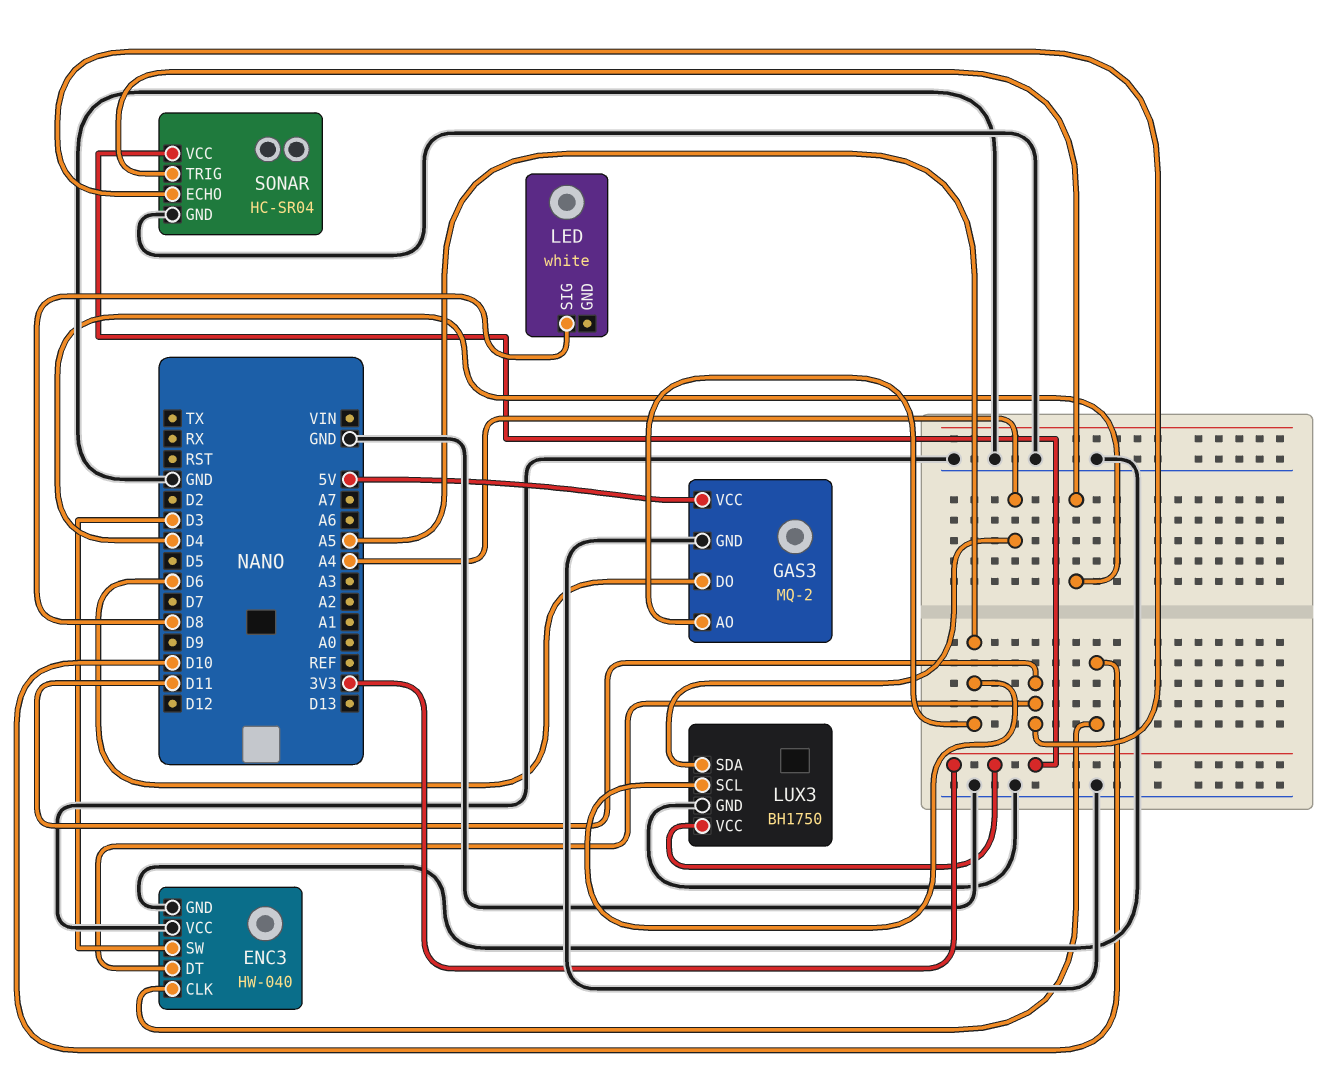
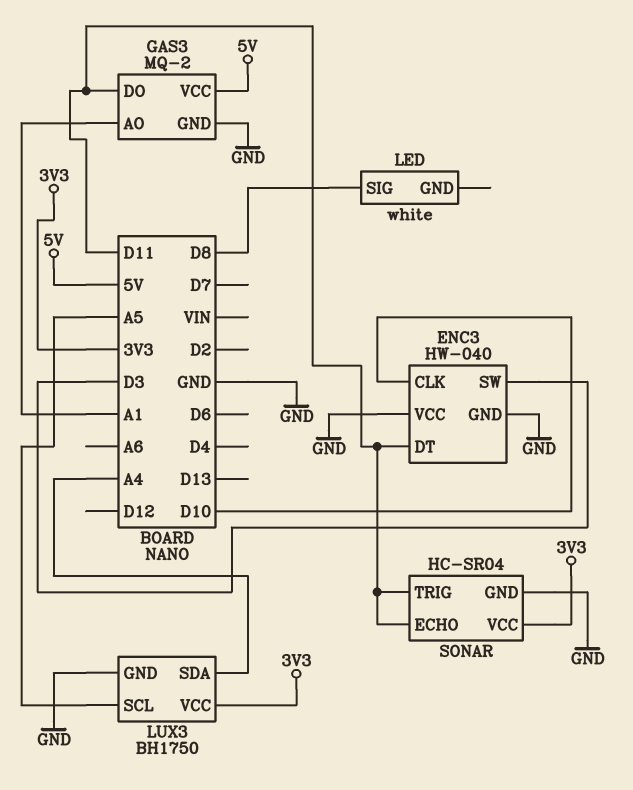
GAS3 pin AO: A5 -> A1
GAS3 pin DO: D6 -> D11
SONAR pin TRIG: D4 -> D11

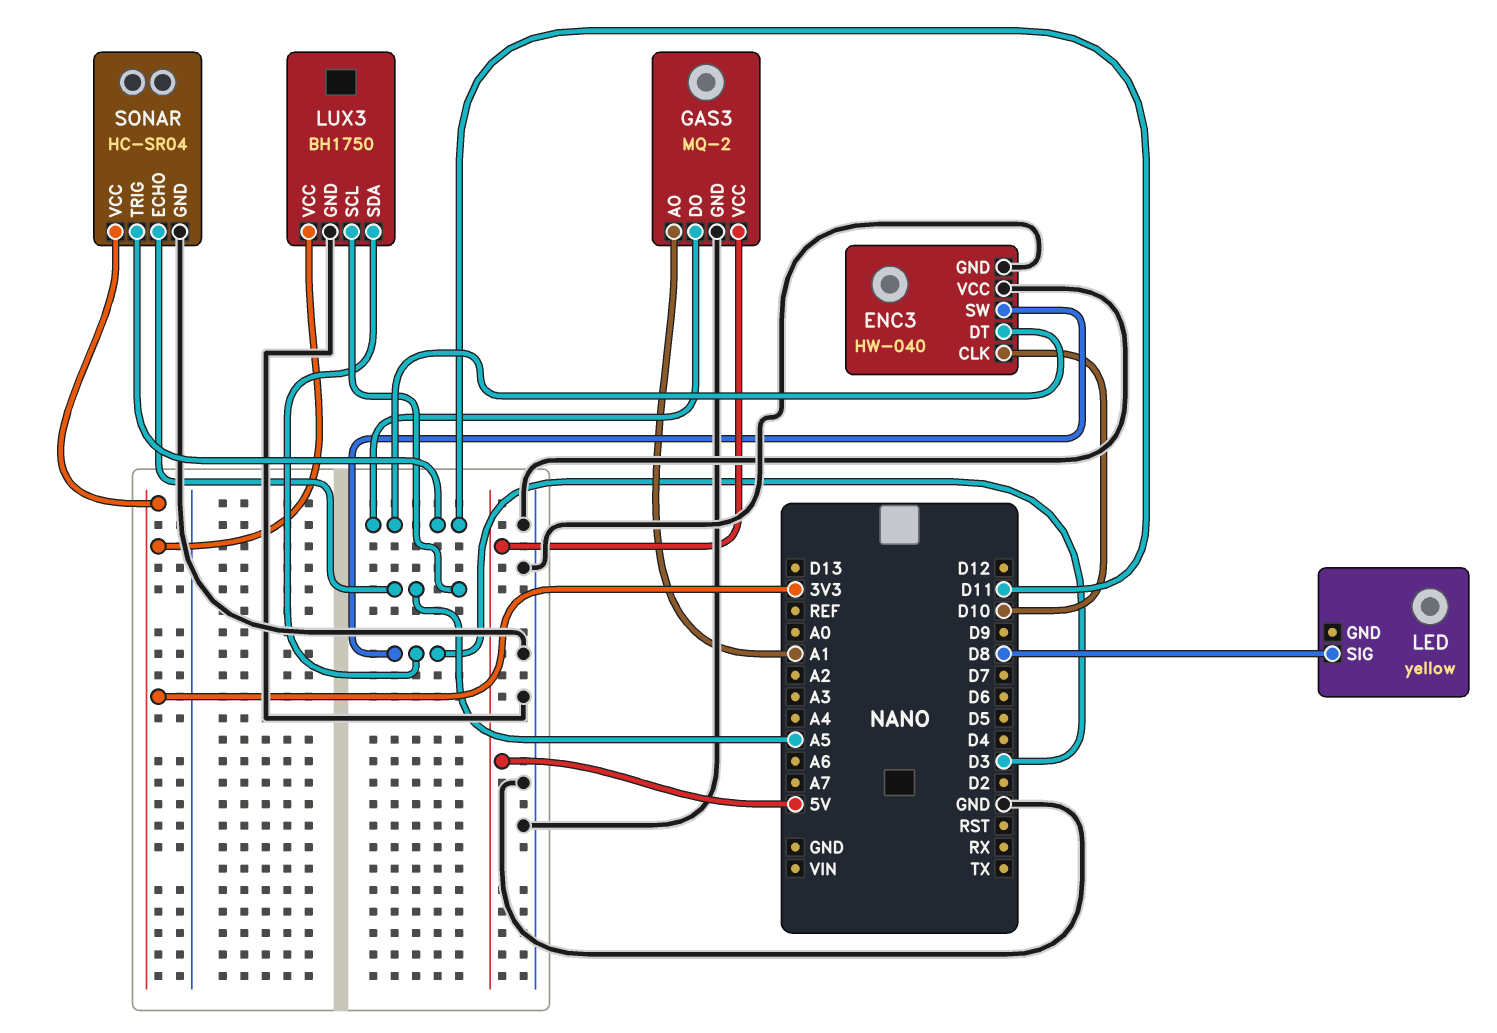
LED: white -> yellow
LUX3 pin SDA: A4 -> D3
SONAR pin ECHO: D11 -> A5

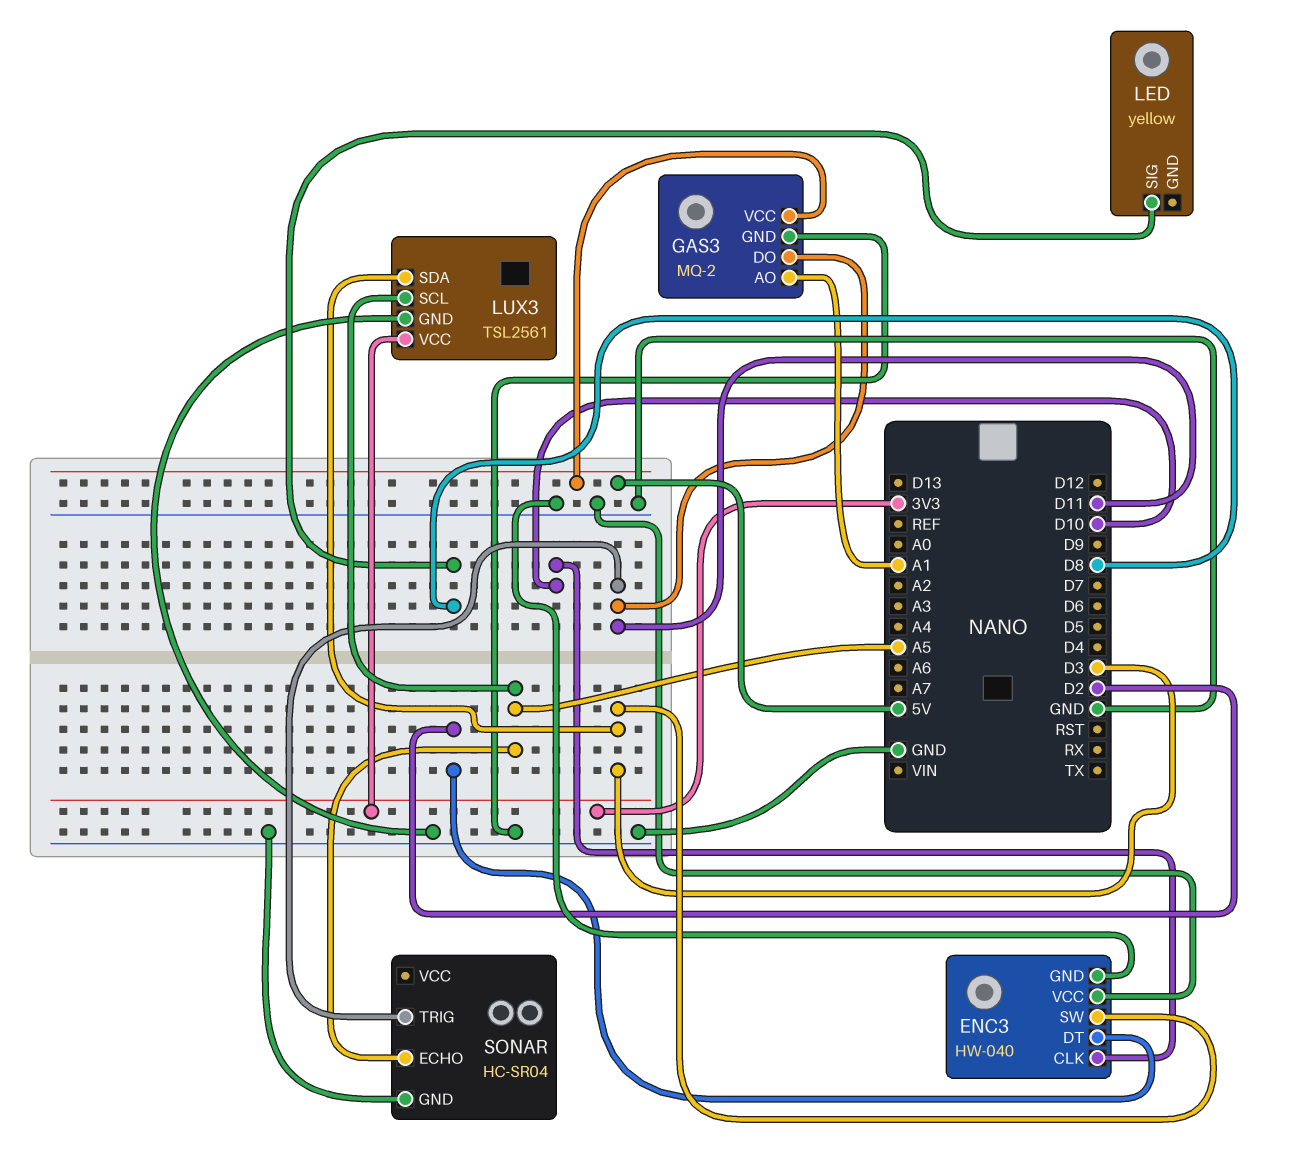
ENC3 pin DT: D11 -> D2
LUX3: BH1750 -> TSL2561
SONAR pin VCC: 3V3 -> none

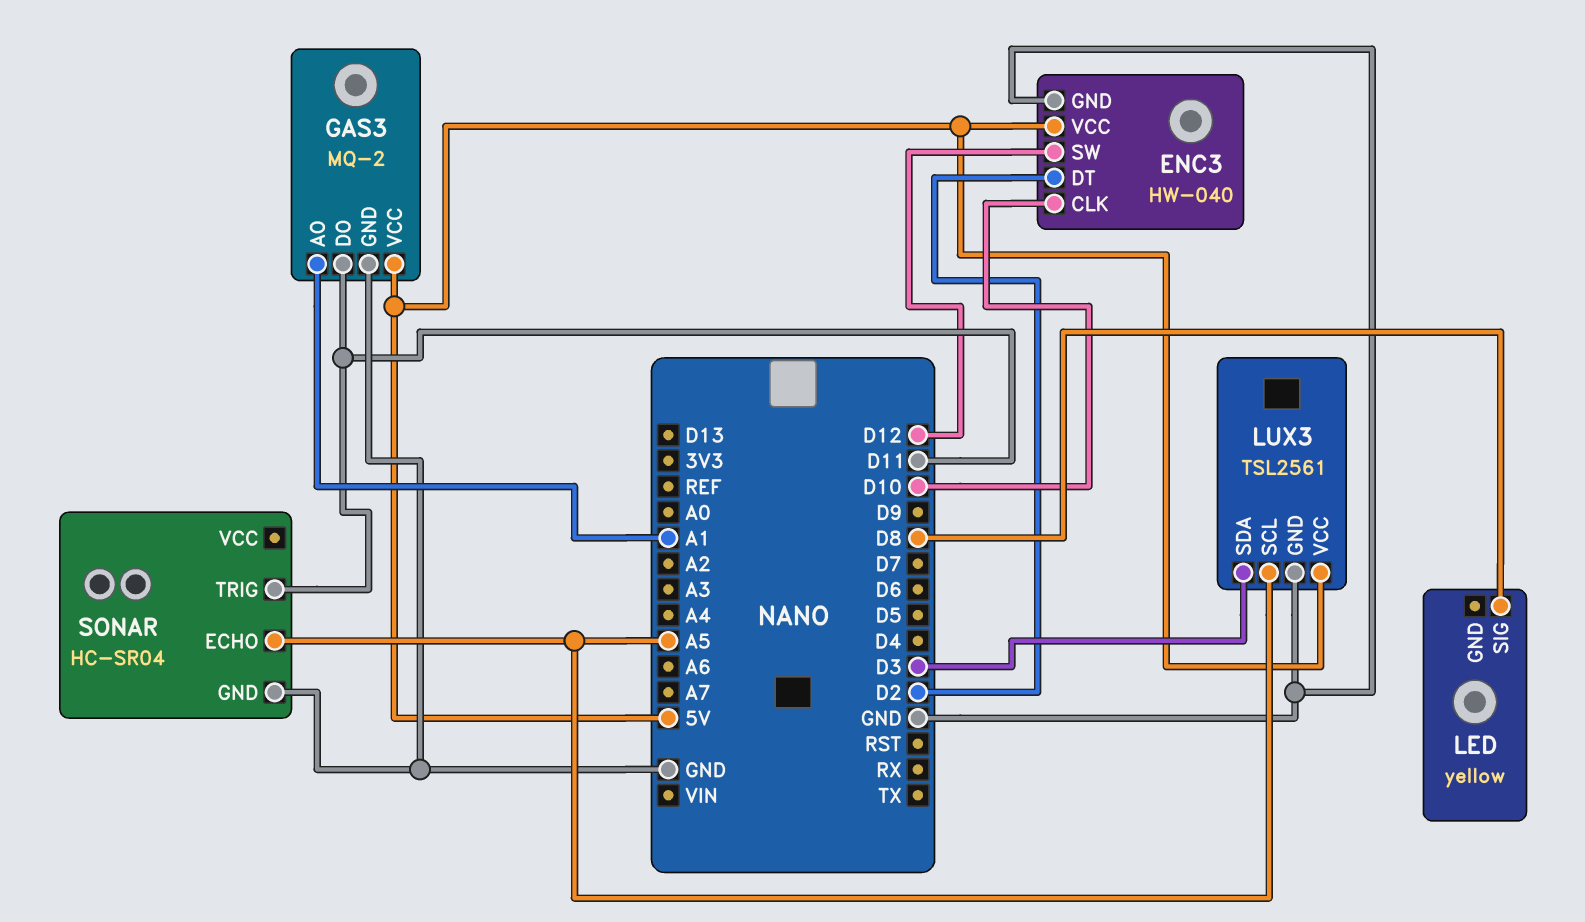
ENC3 pin SW: D3 -> D12
ENC3 pin VCC: GND -> 5V
LUX3 pin VCC: 3V3 -> 5V

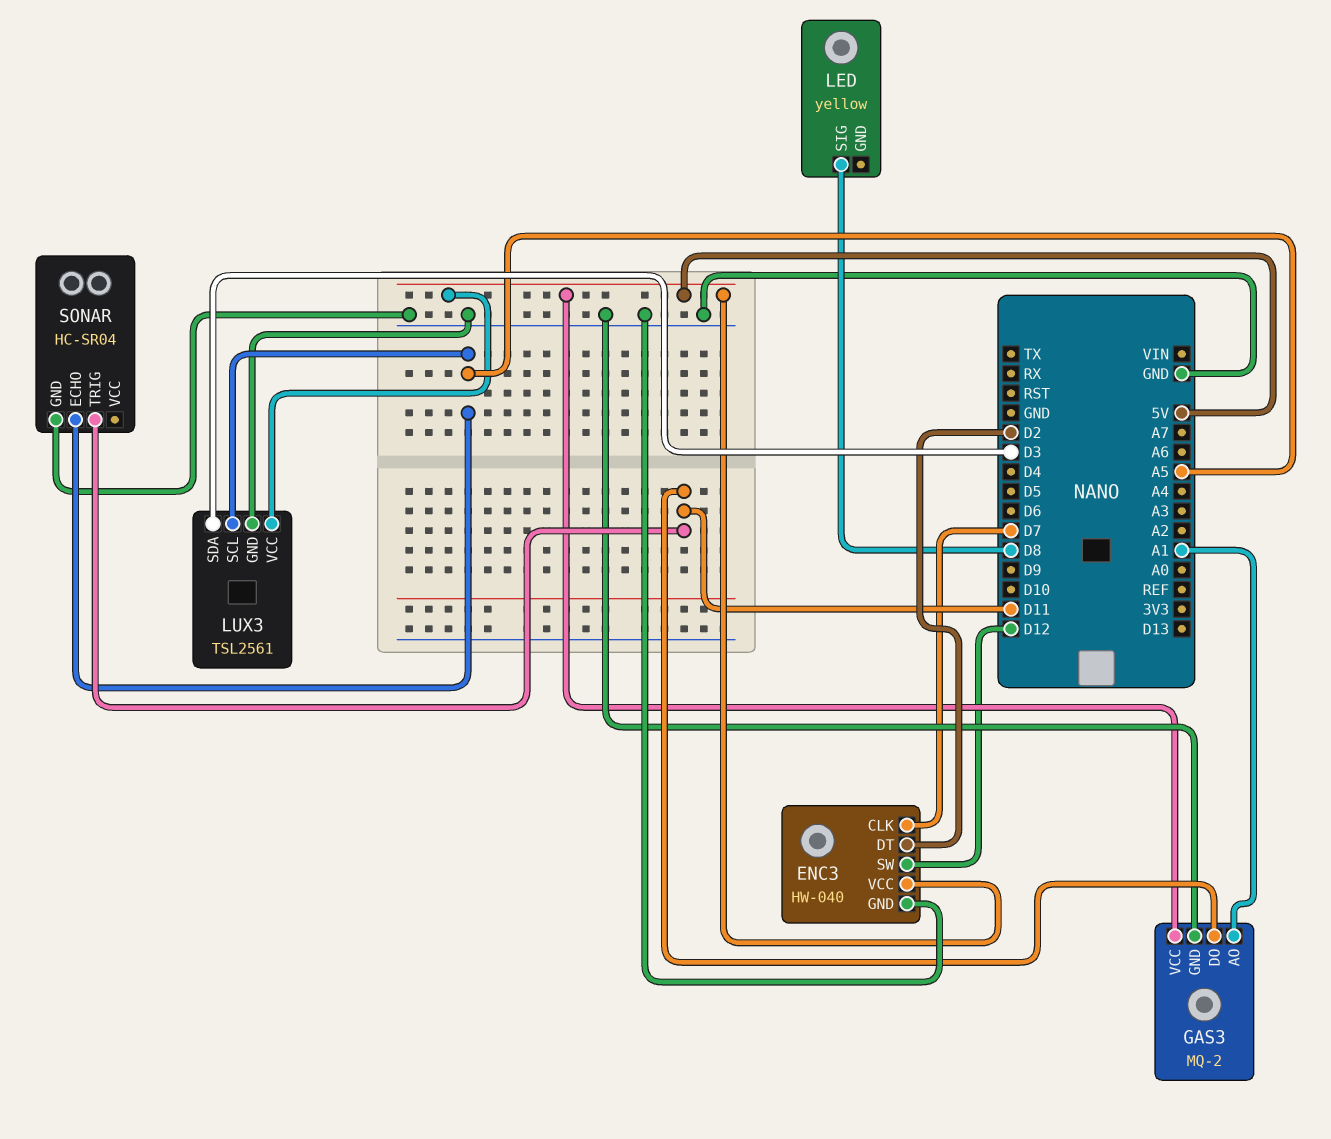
ENC3 pin CLK: D10 -> D7

